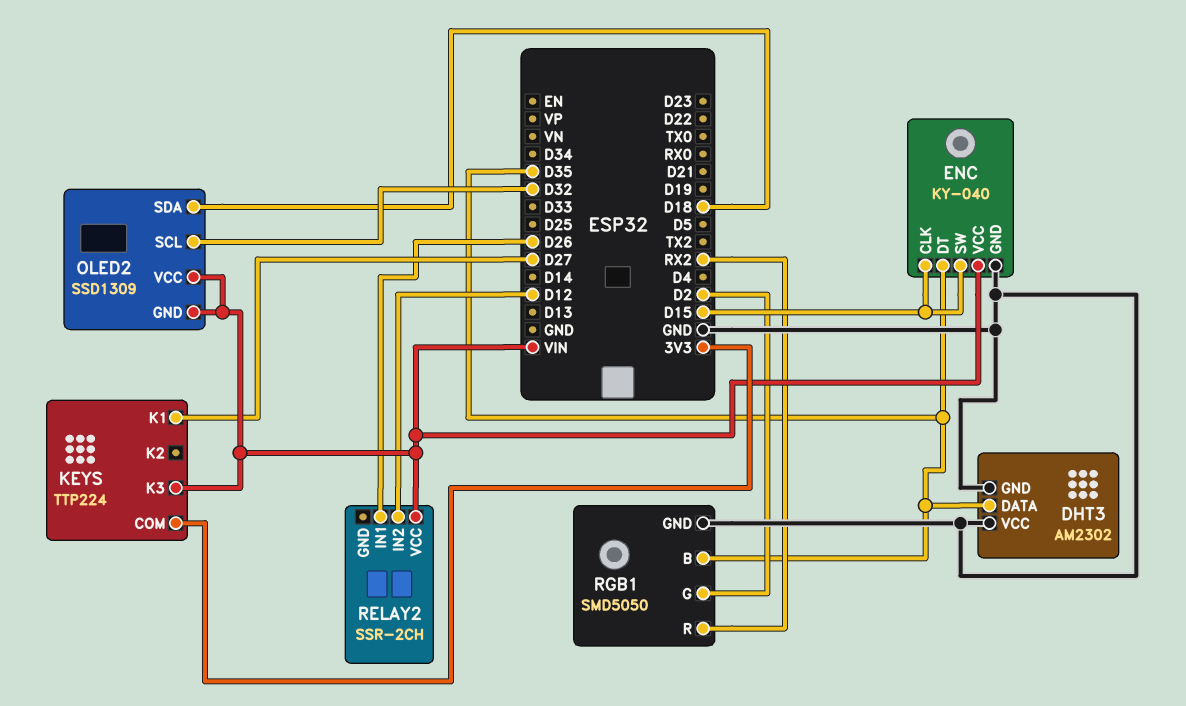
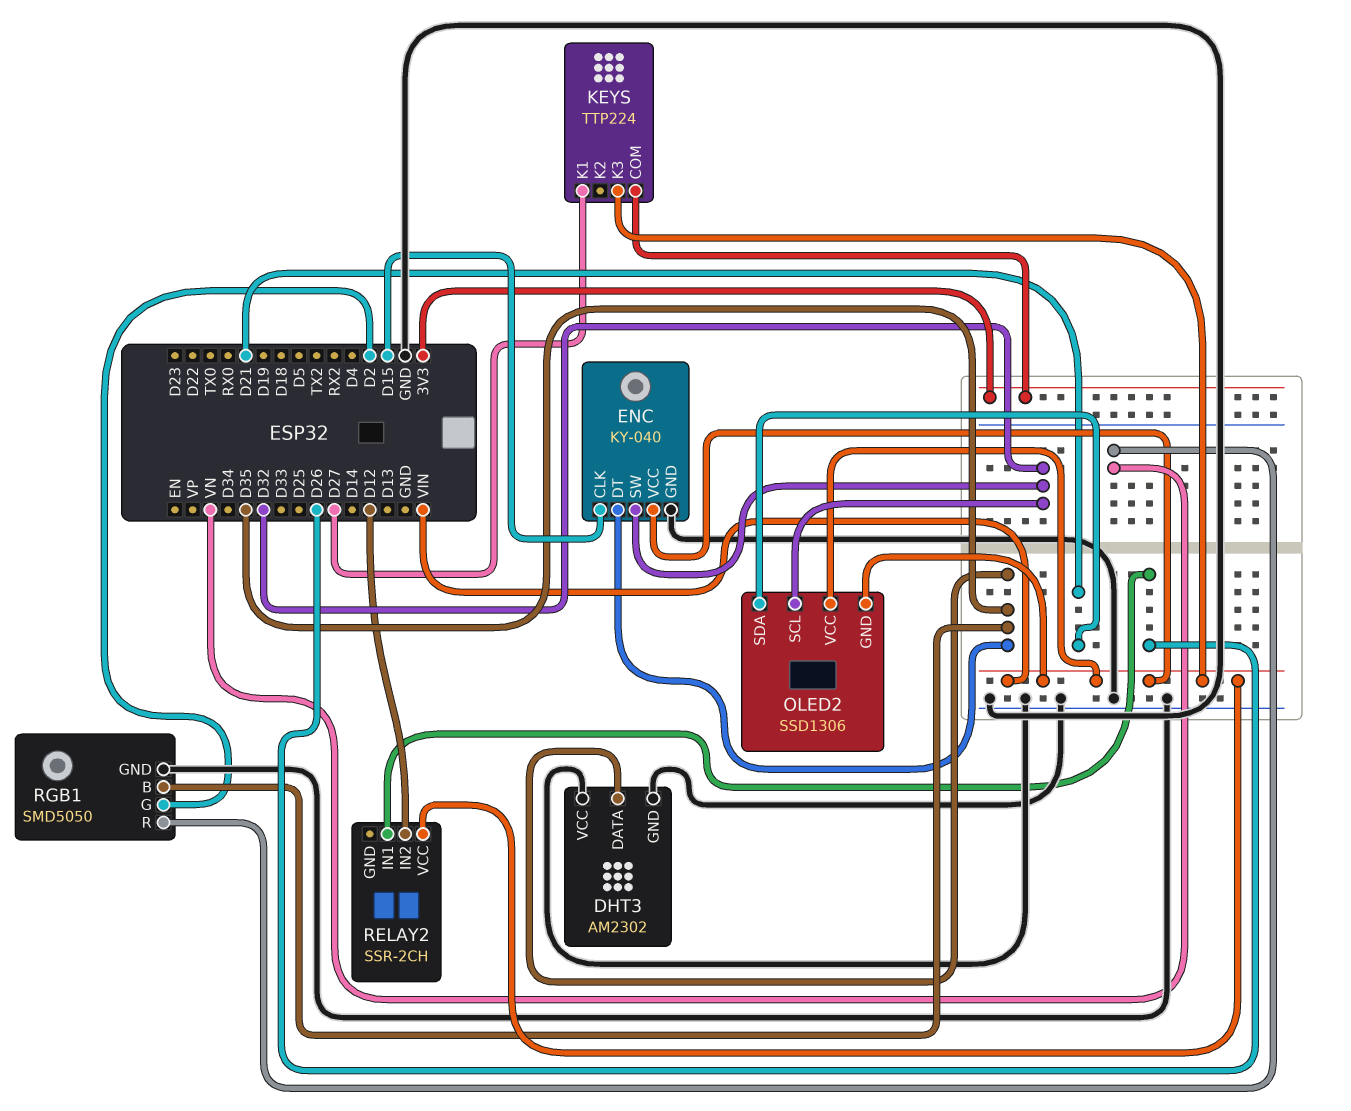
ENC pin SW: D15 -> D32
OLED2: SSD1309 -> SSD1306
OLED2 pin SDA: D18 -> D21
RGB1 pin R: RX2 -> VN

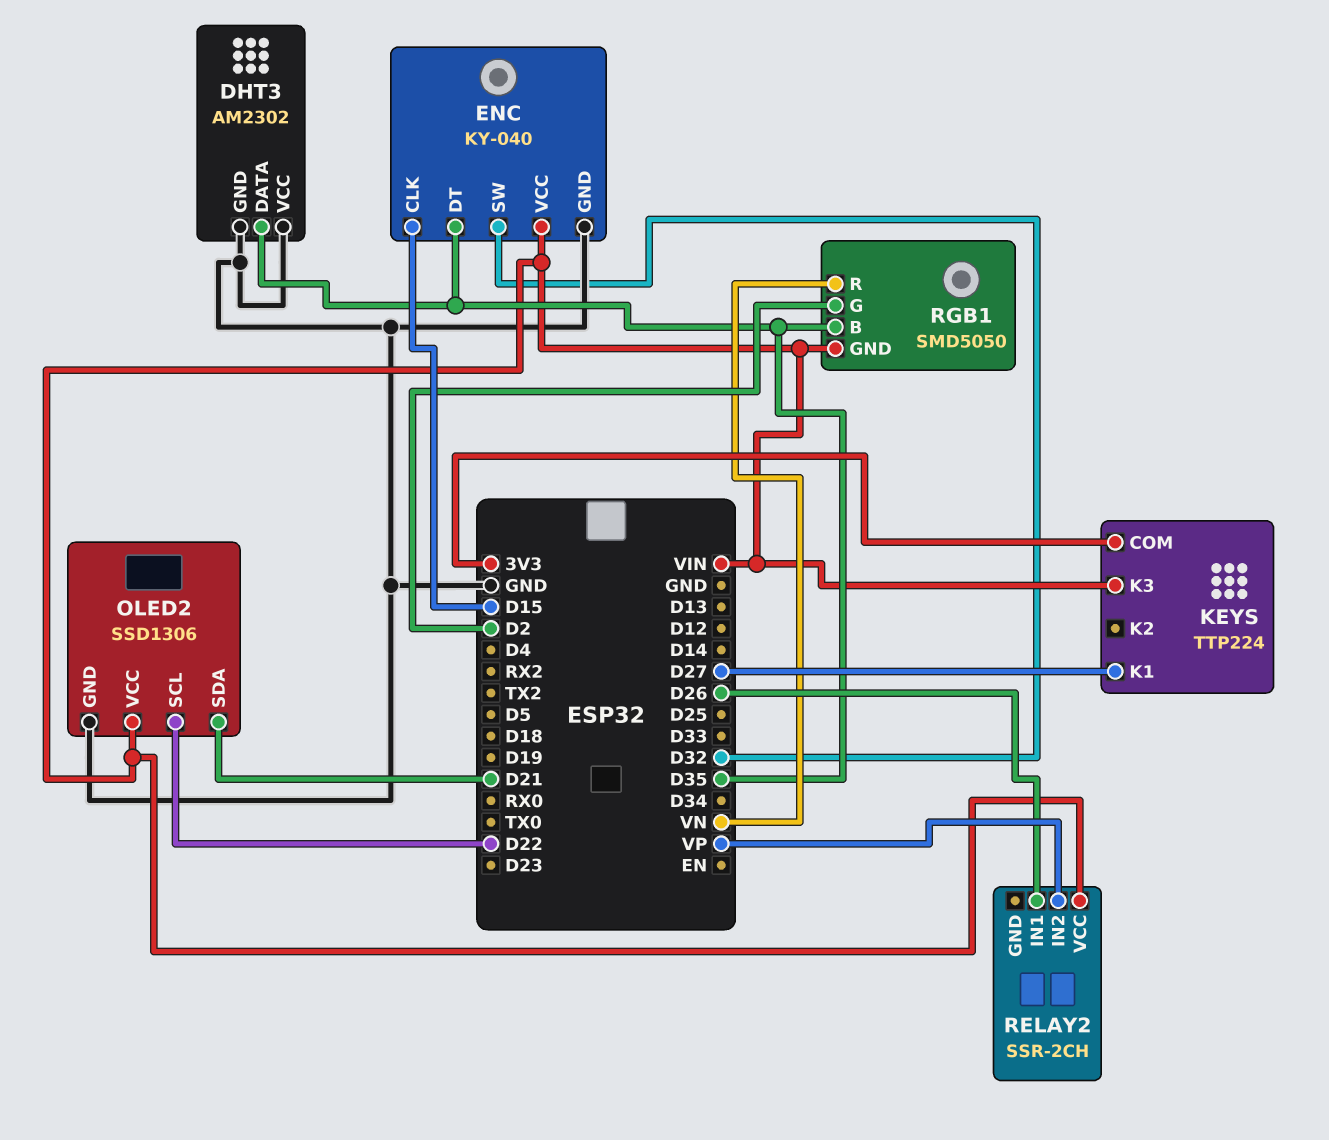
OLED2 pin GND: VIN -> GND
OLED2 pin SCL: D32 -> D22
RELAY2 pin IN2: D12 -> VP
RGB1 pin GND: GND -> VIN

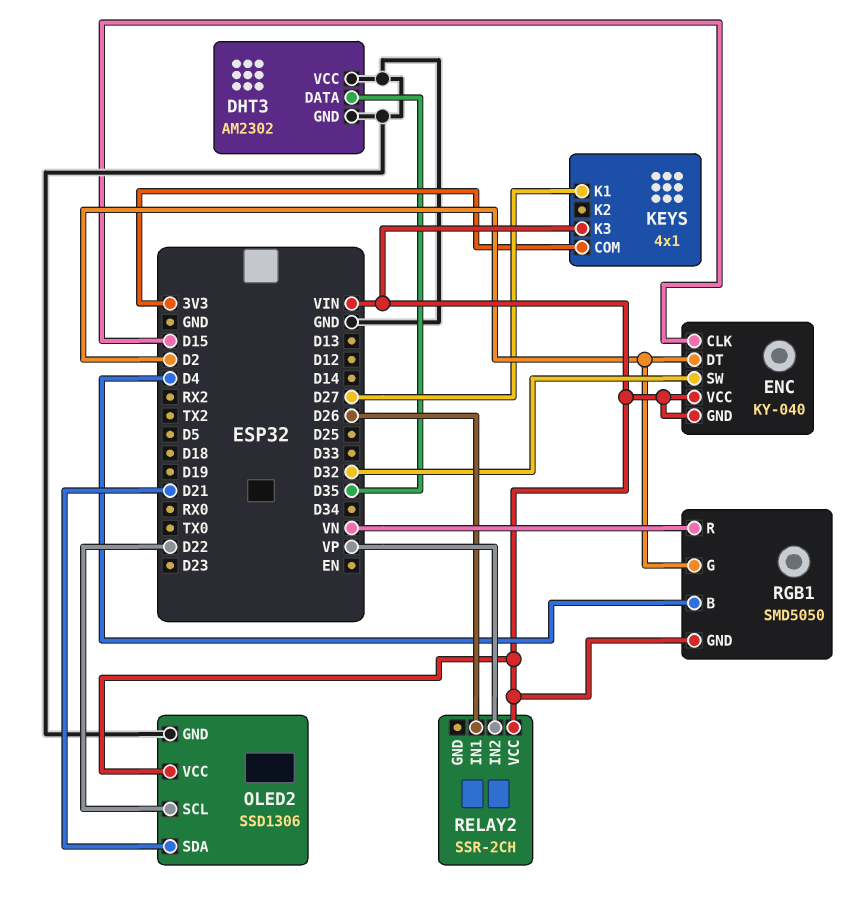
ENC pin DT: D35 -> D2
ENC pin GND: GND -> VIN
KEYS: TTP224 -> 4x1
RGB1 pin B: D35 -> D4

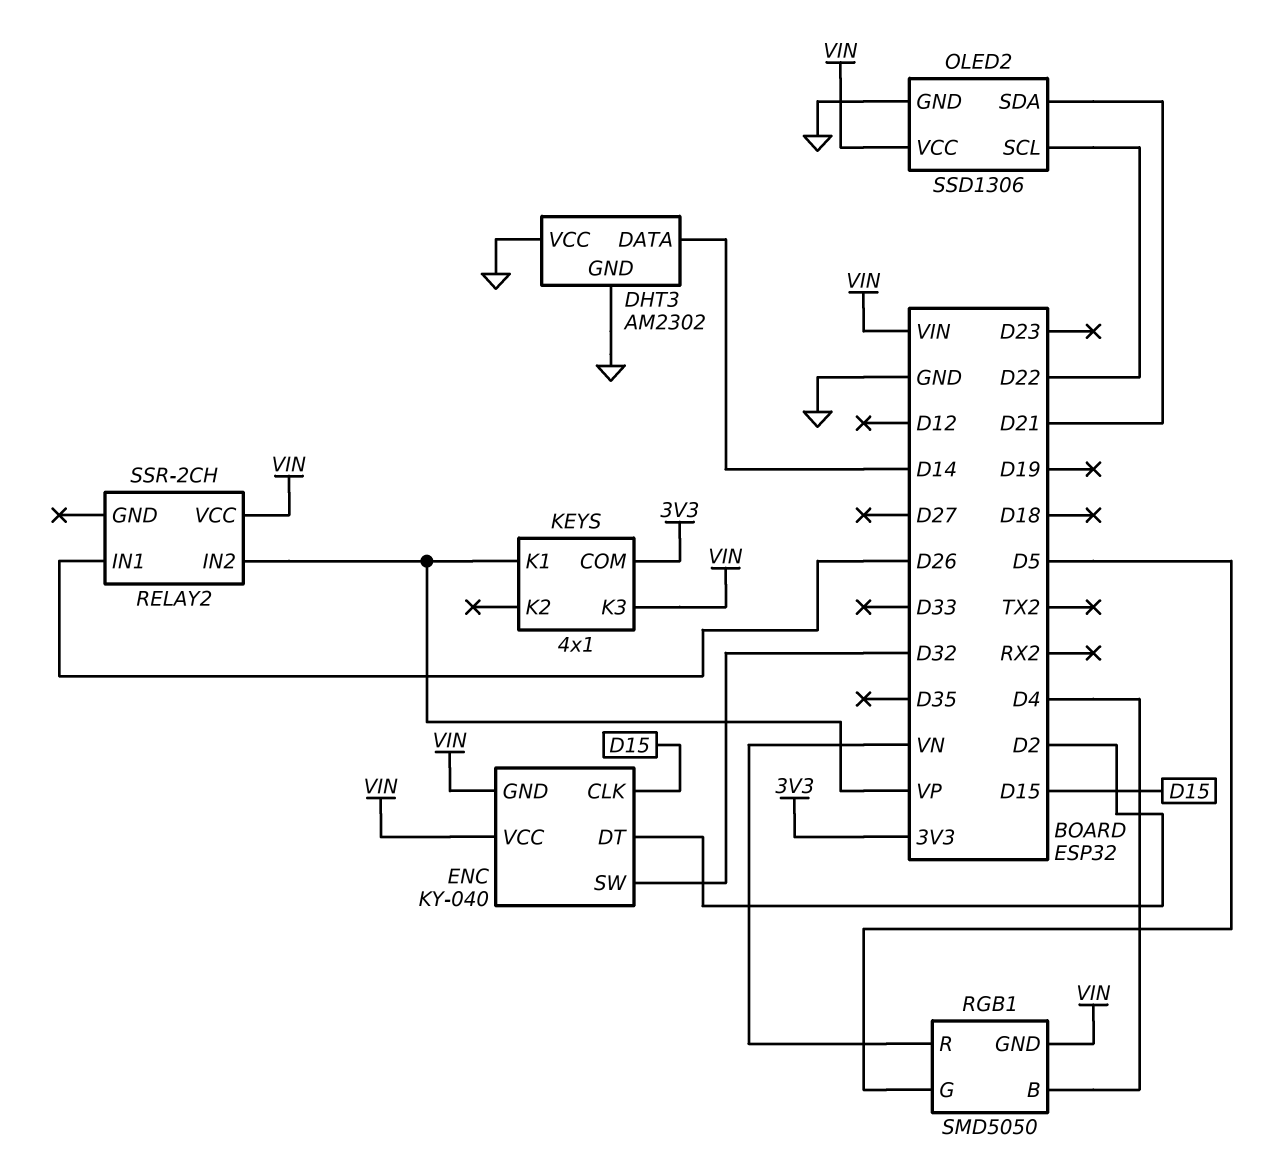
DHT3 pin DATA: D35 -> D14
KEYS pin K1: D27 -> VP
RGB1 pin G: D2 -> D5

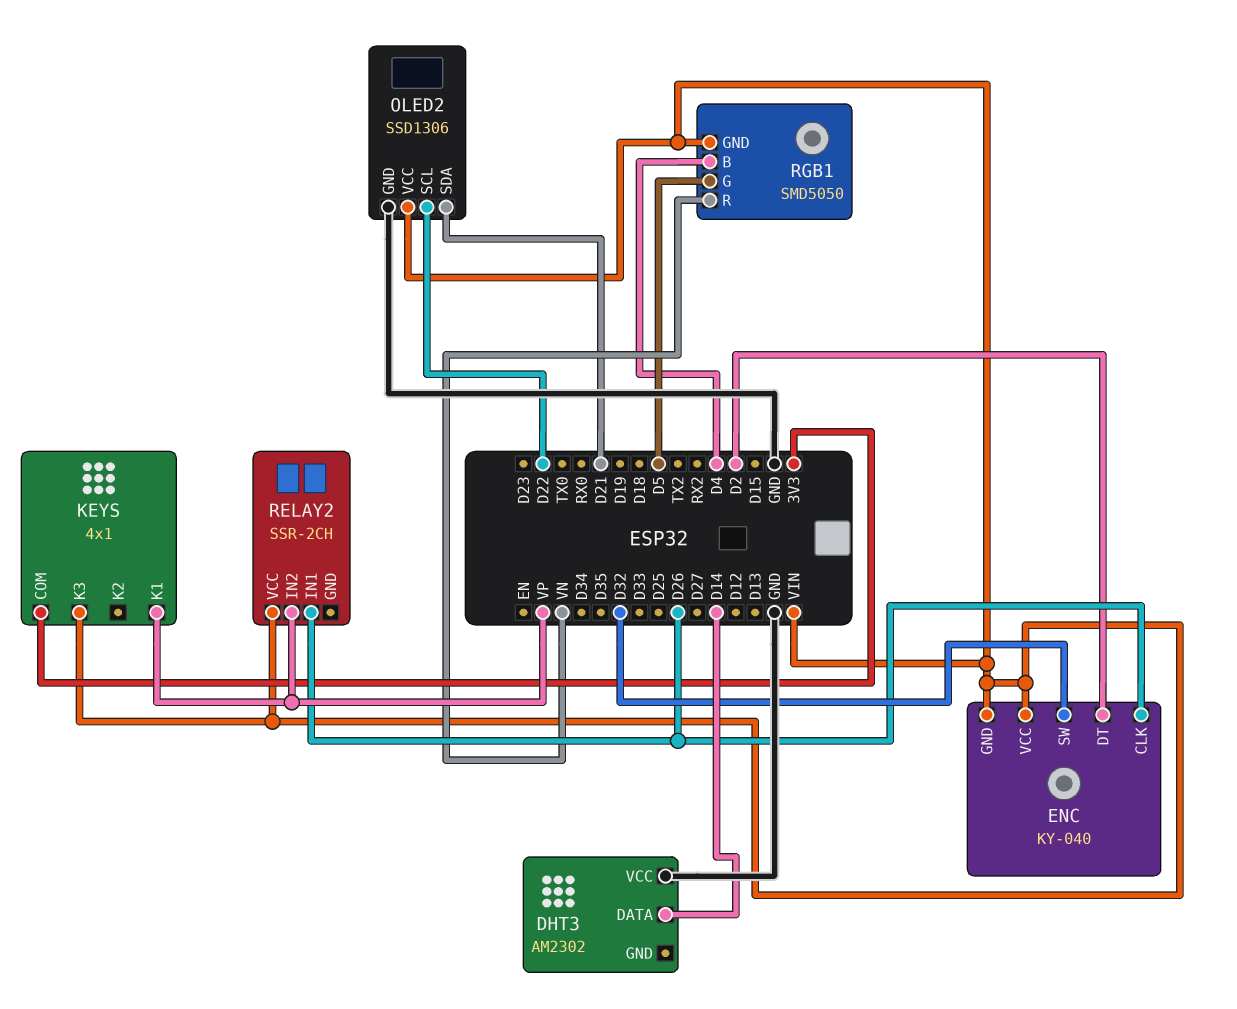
DHT3 pin GND: GND -> none
ENC pin CLK: D15 -> D26

